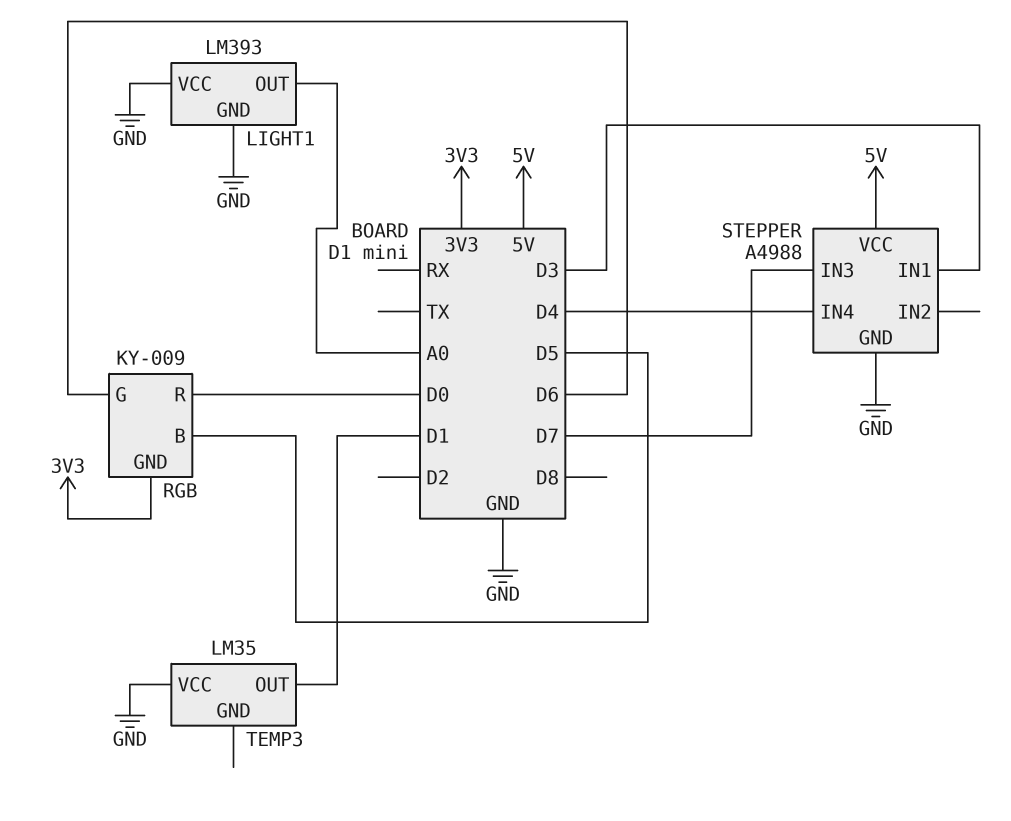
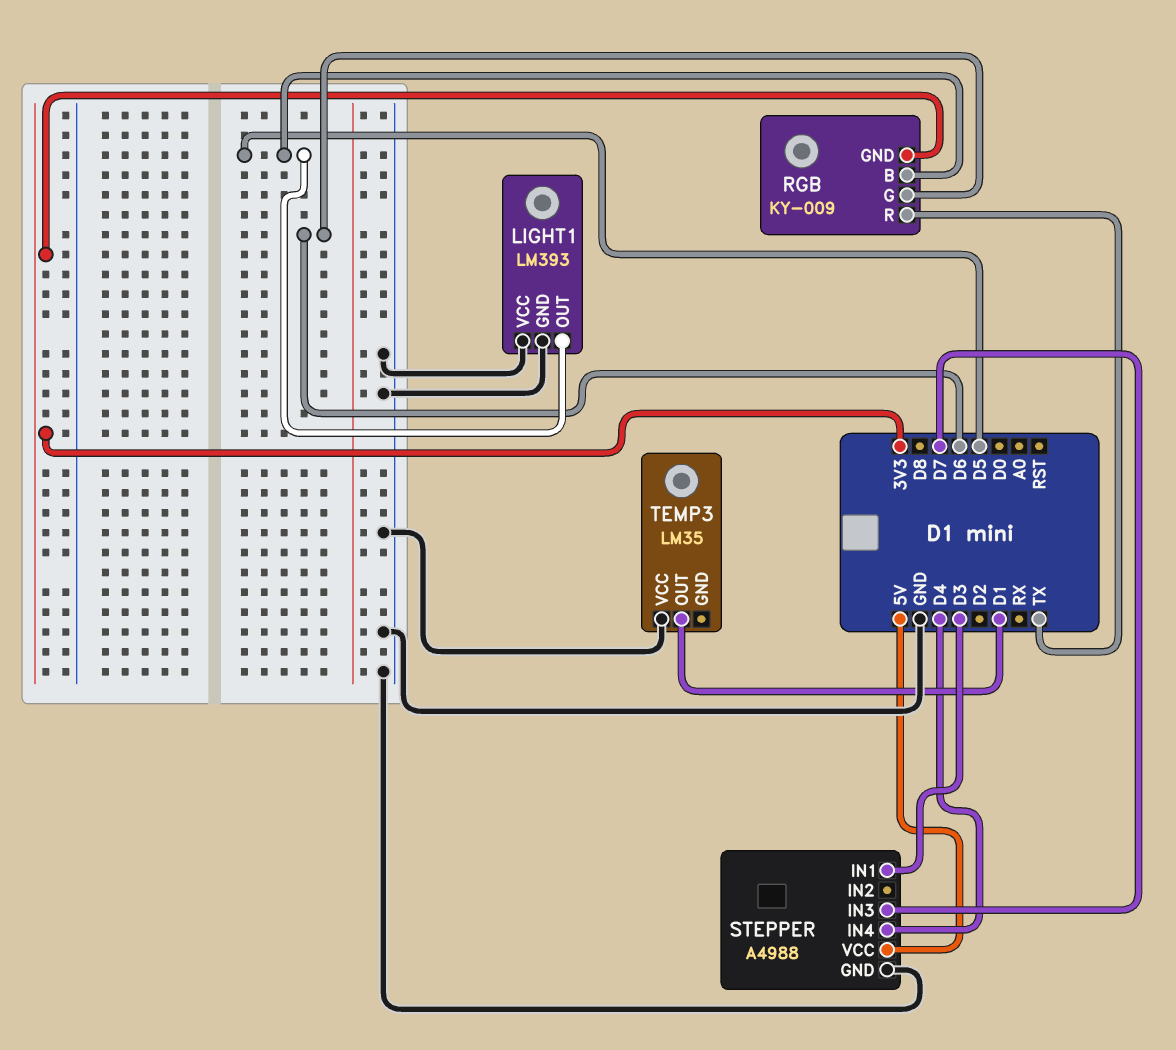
LIGHT1 pin OUT: A0 -> D5
RGB pin R: D0 -> TX

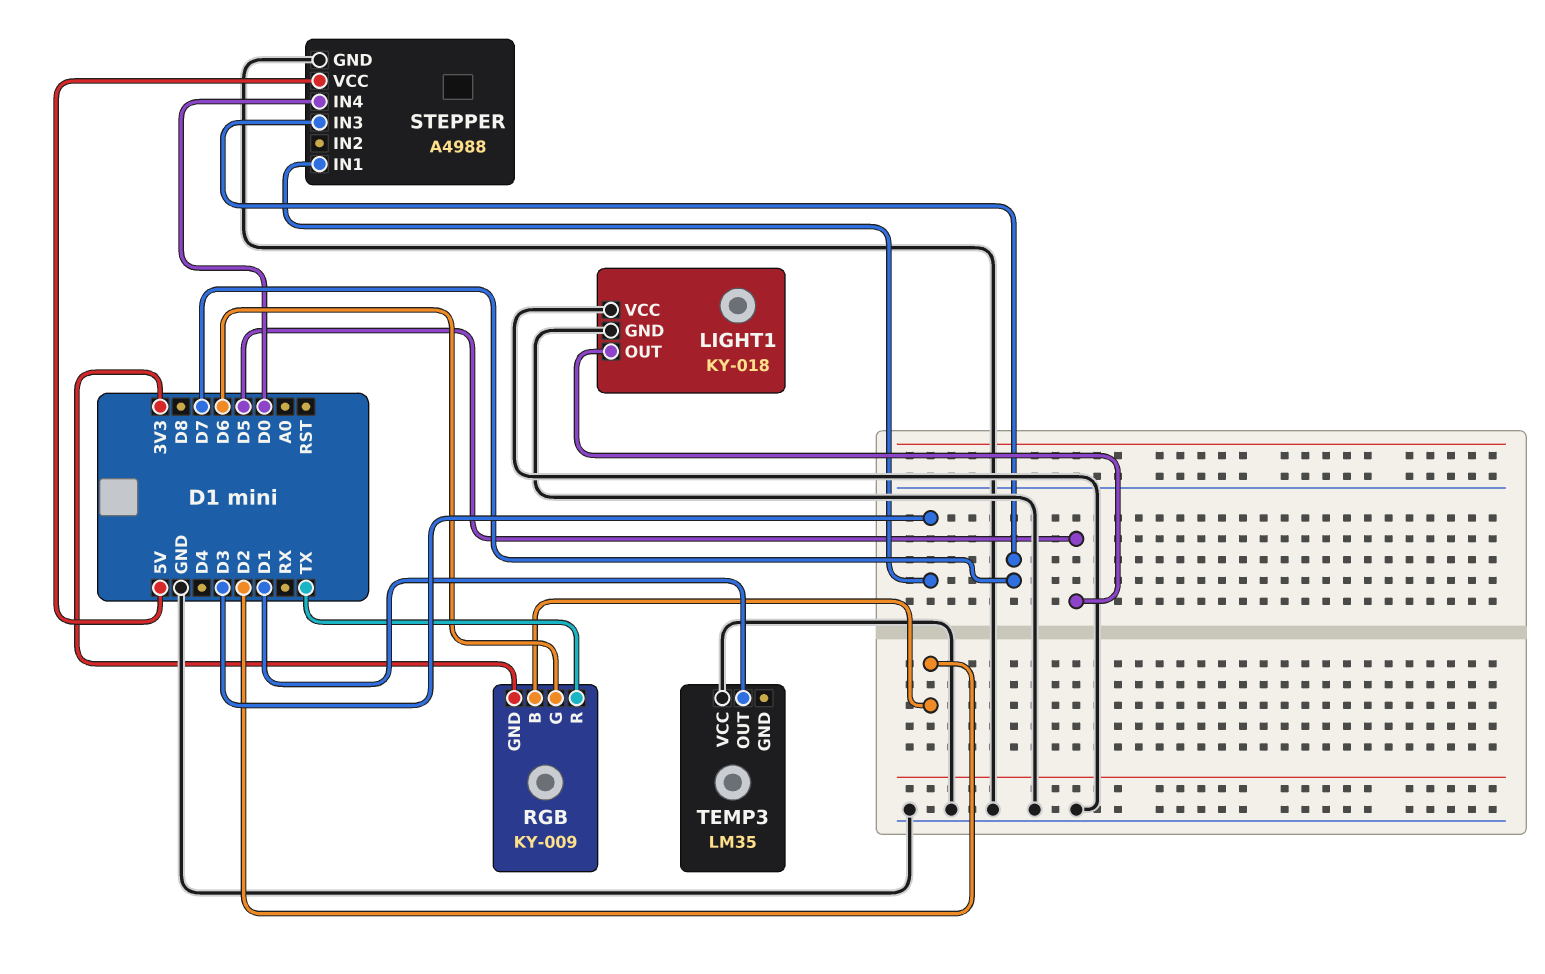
LIGHT1: LM393 -> KY-018
RGB pin B: D5 -> D2
STEPPER pin IN4: D4 -> D0

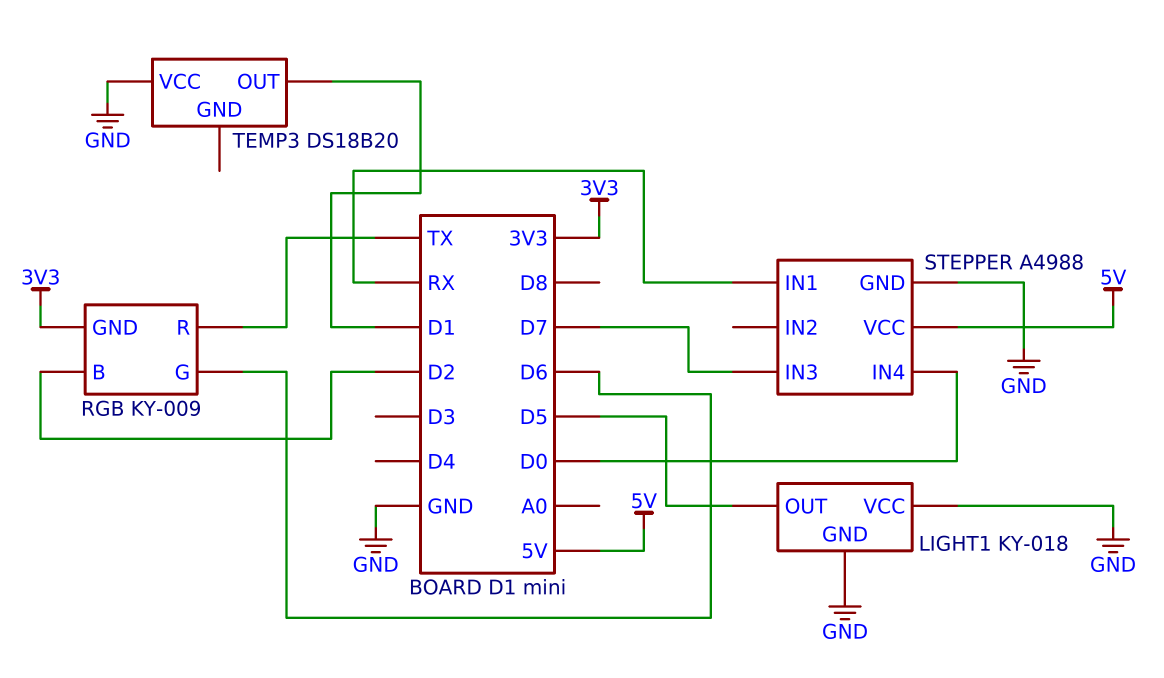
STEPPER pin IN1: D3 -> RX
TEMP3: LM35 -> DS18B20

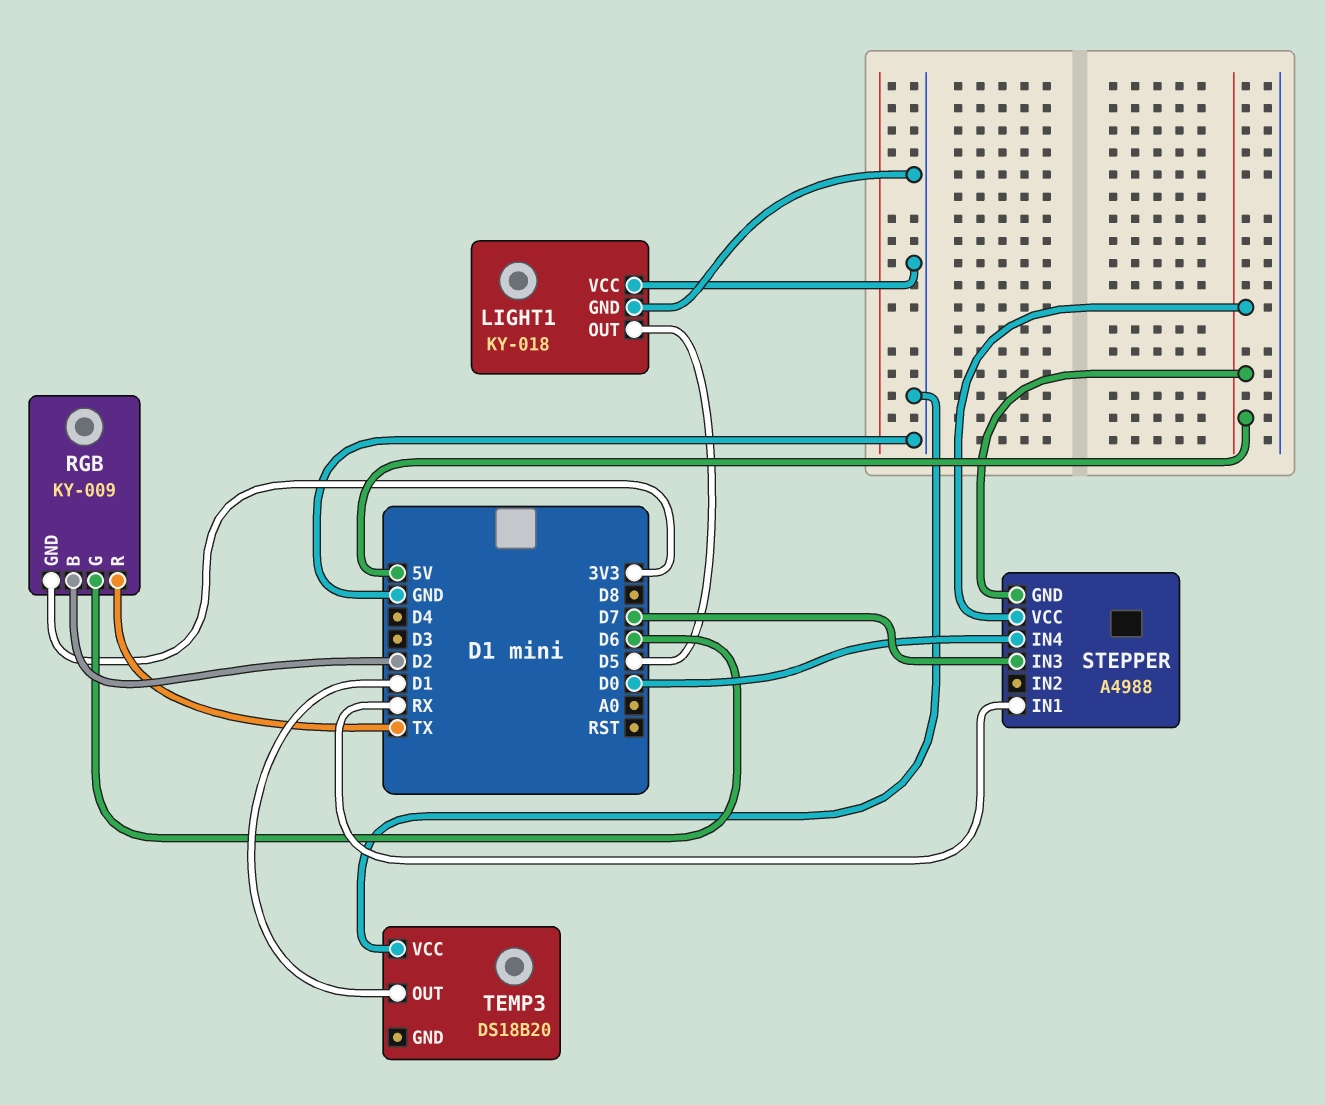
STEPPER pin GND: GND -> 5V

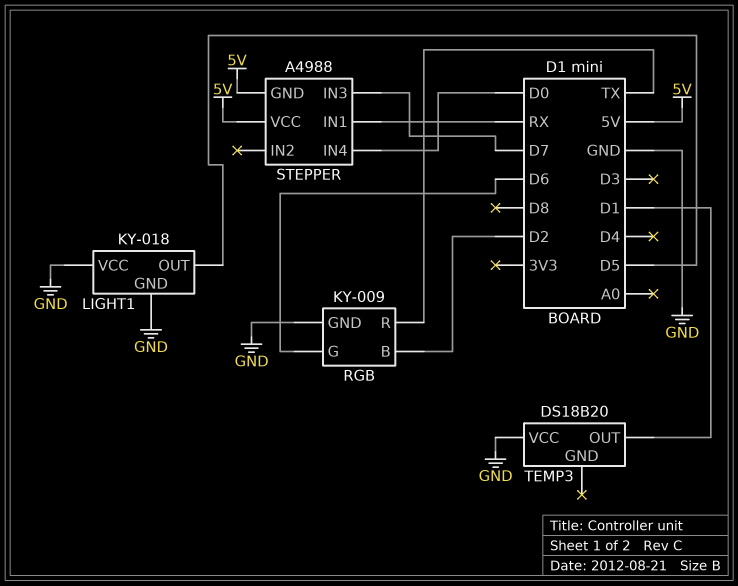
RGB pin GND: 3V3 -> GND

